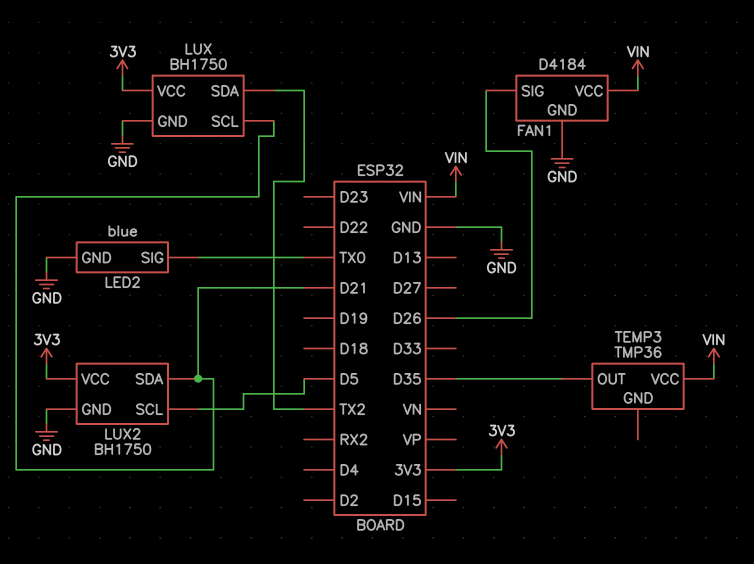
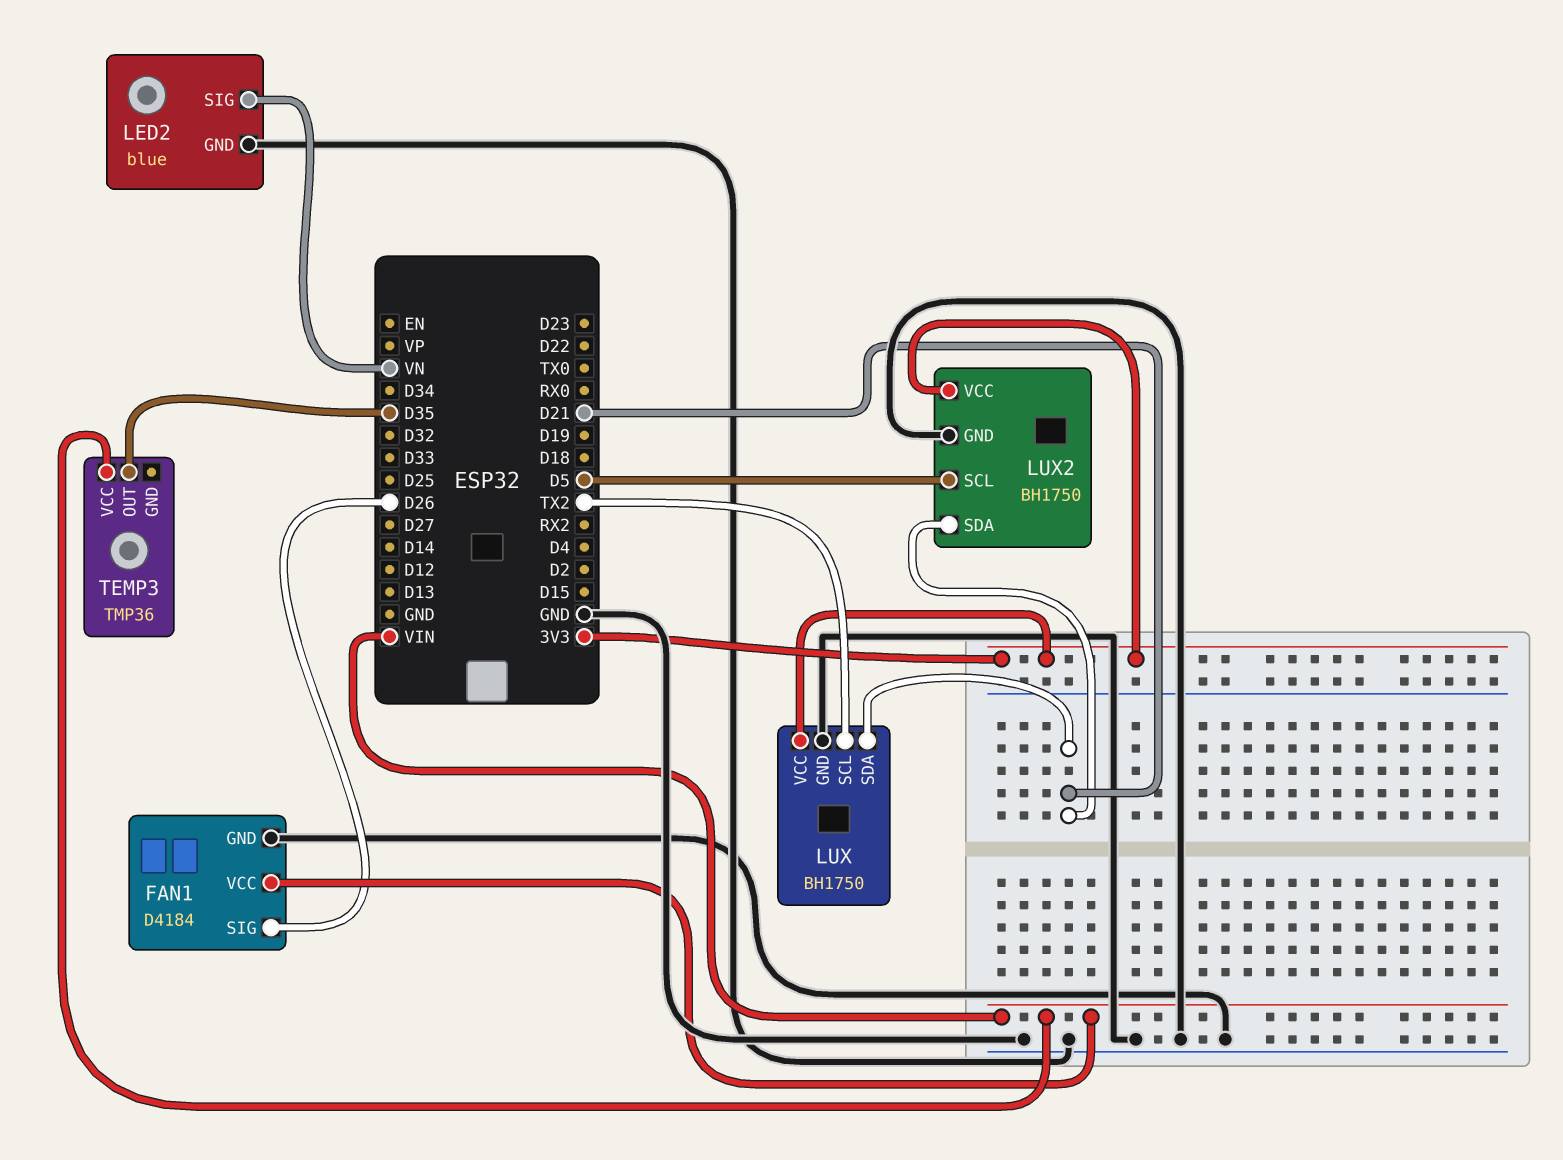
LED2 pin SIG: TX0 -> VN
LUX pin SCL: D21 -> TX2
LUX pin SDA: TX2 -> D21

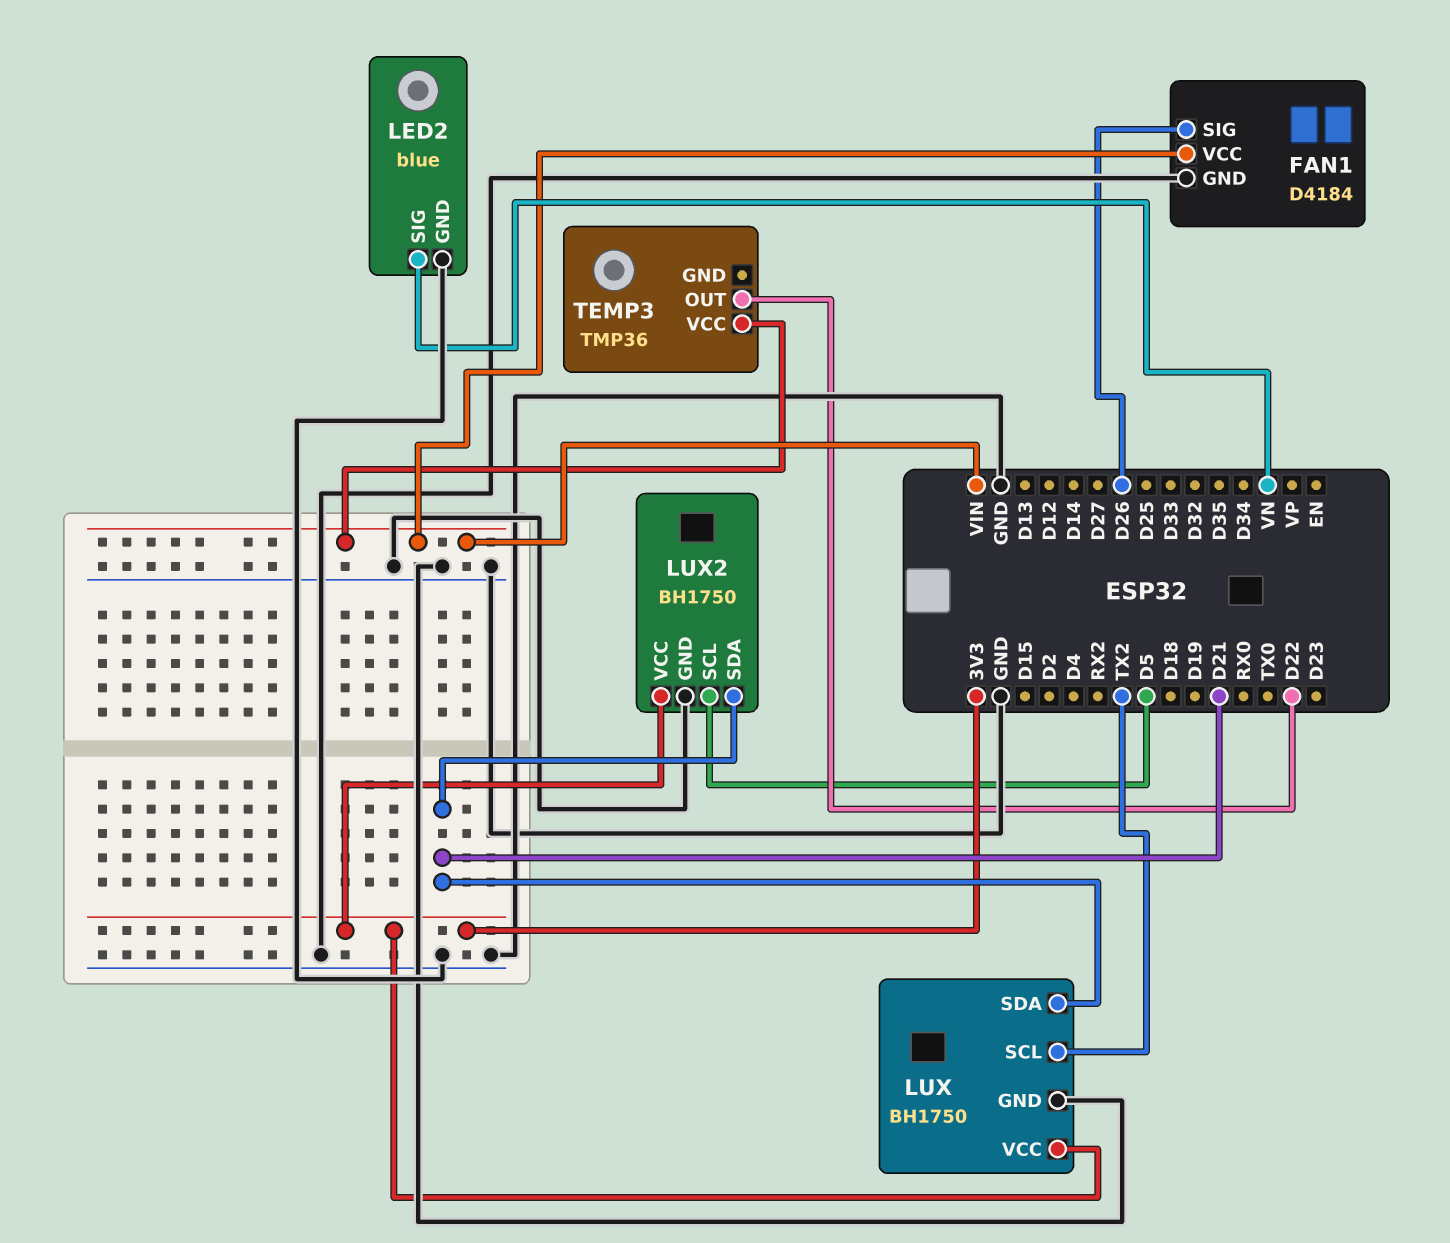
TEMP3 pin OUT: D35 -> D22

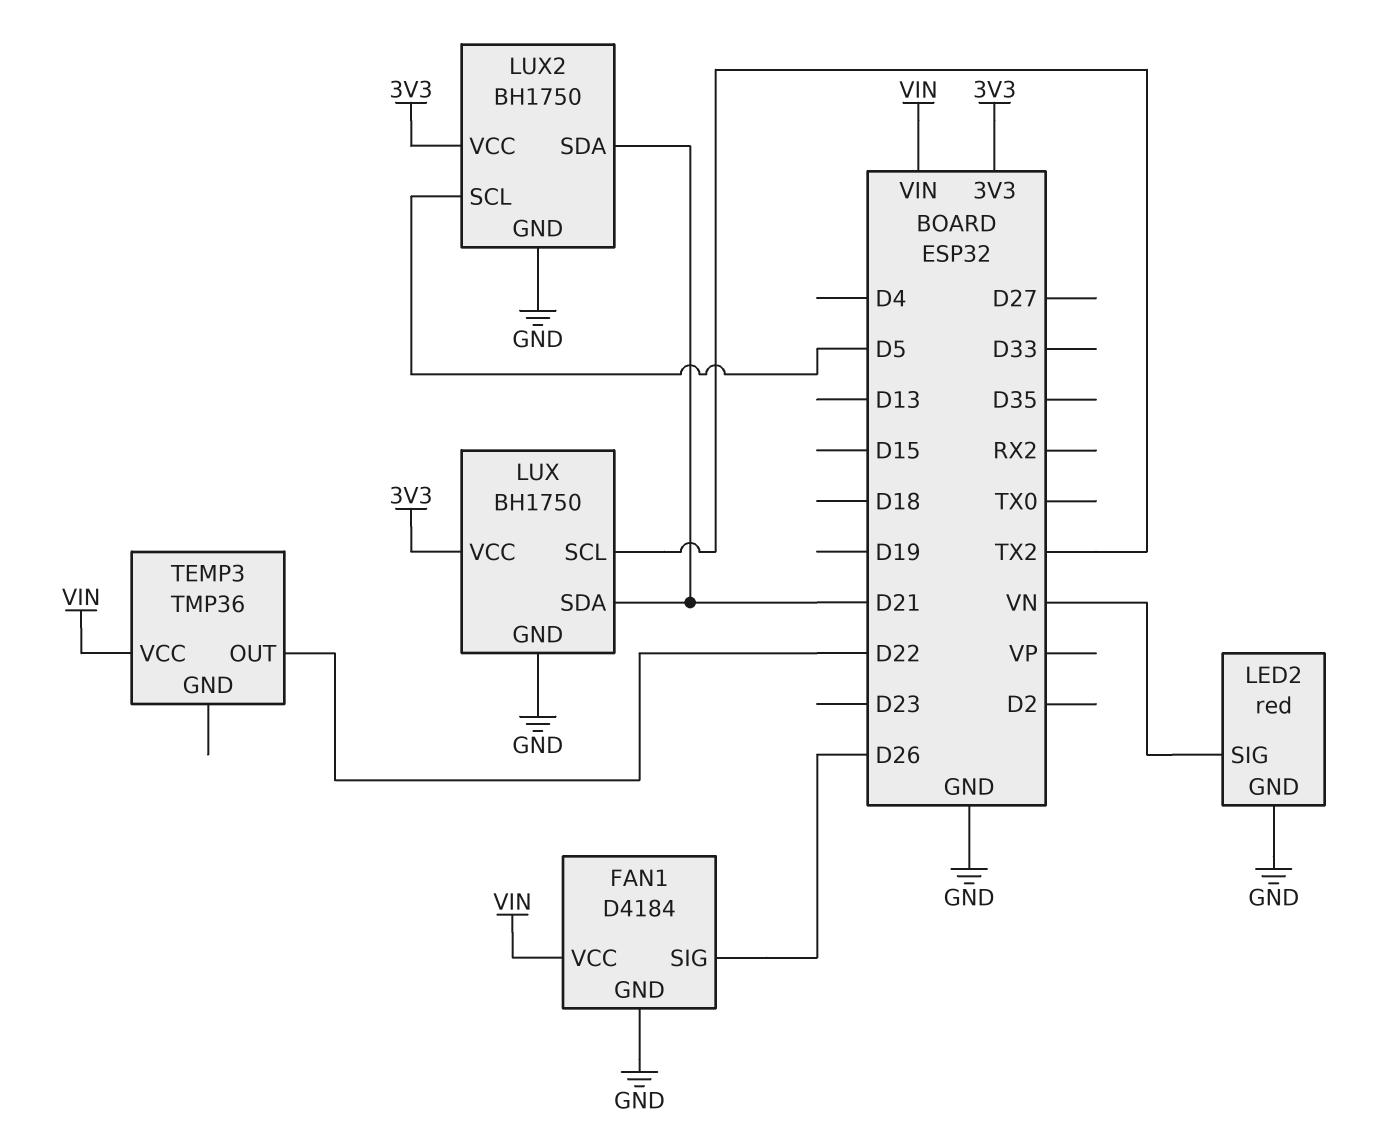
LED2: blue -> red

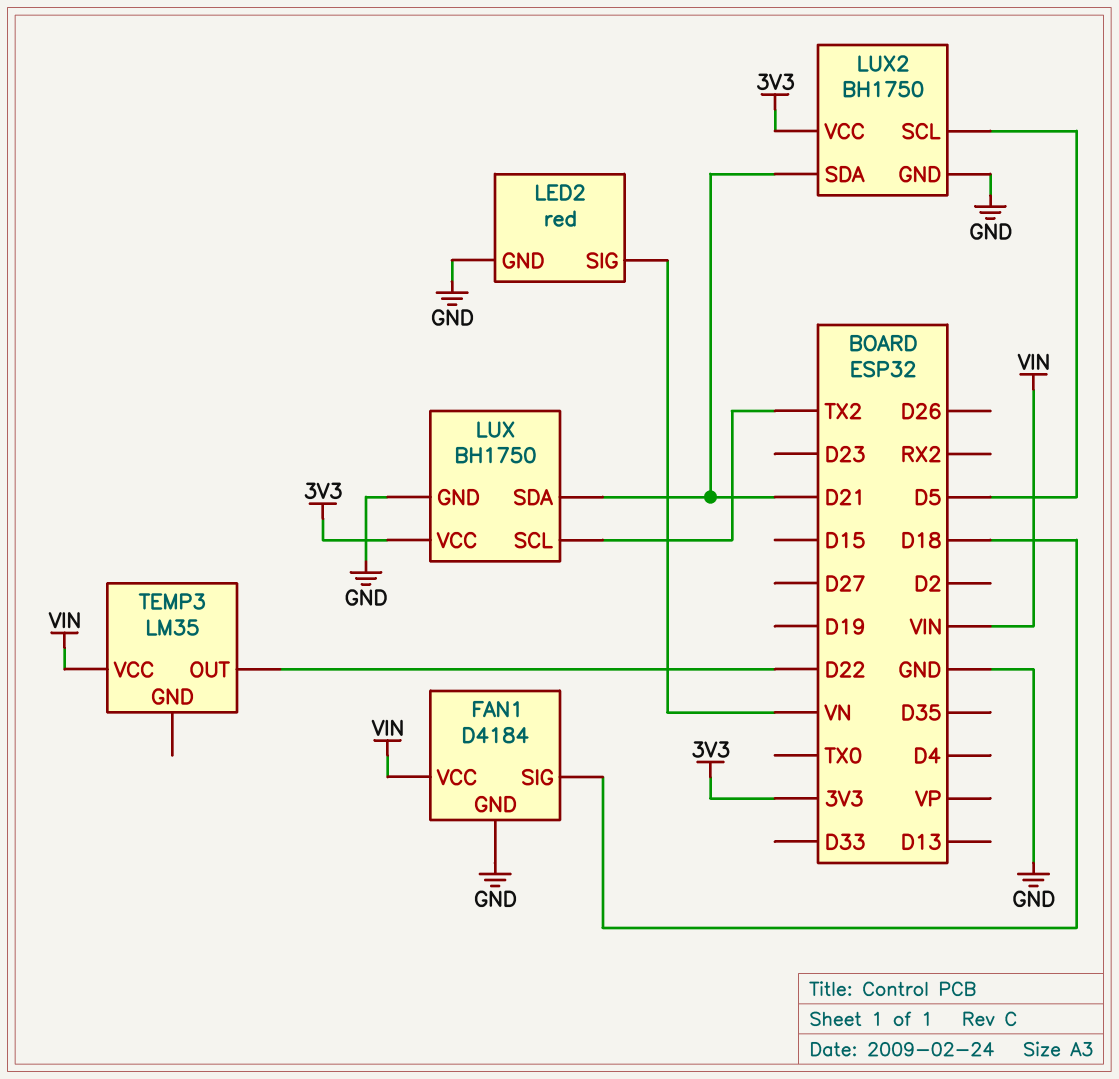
FAN1 pin SIG: D26 -> D18
TEMP3: TMP36 -> LM35

